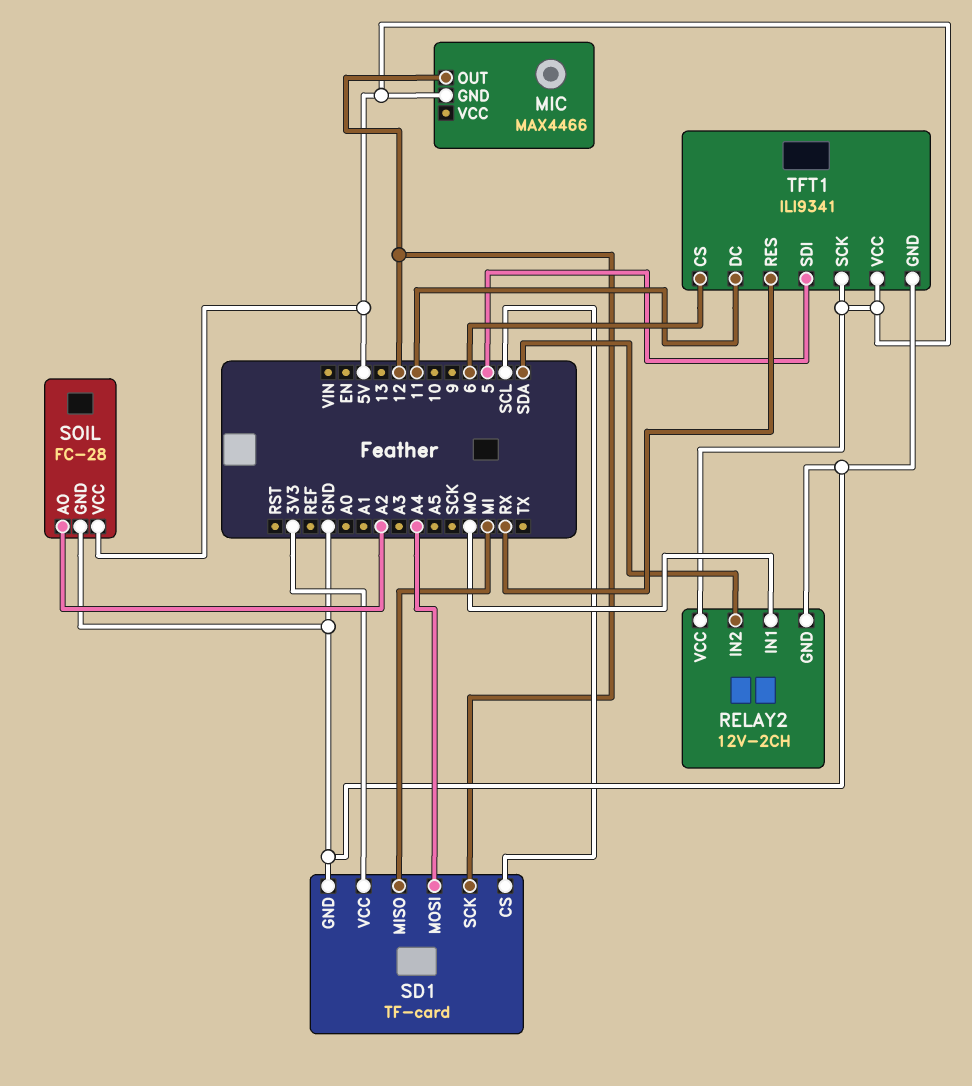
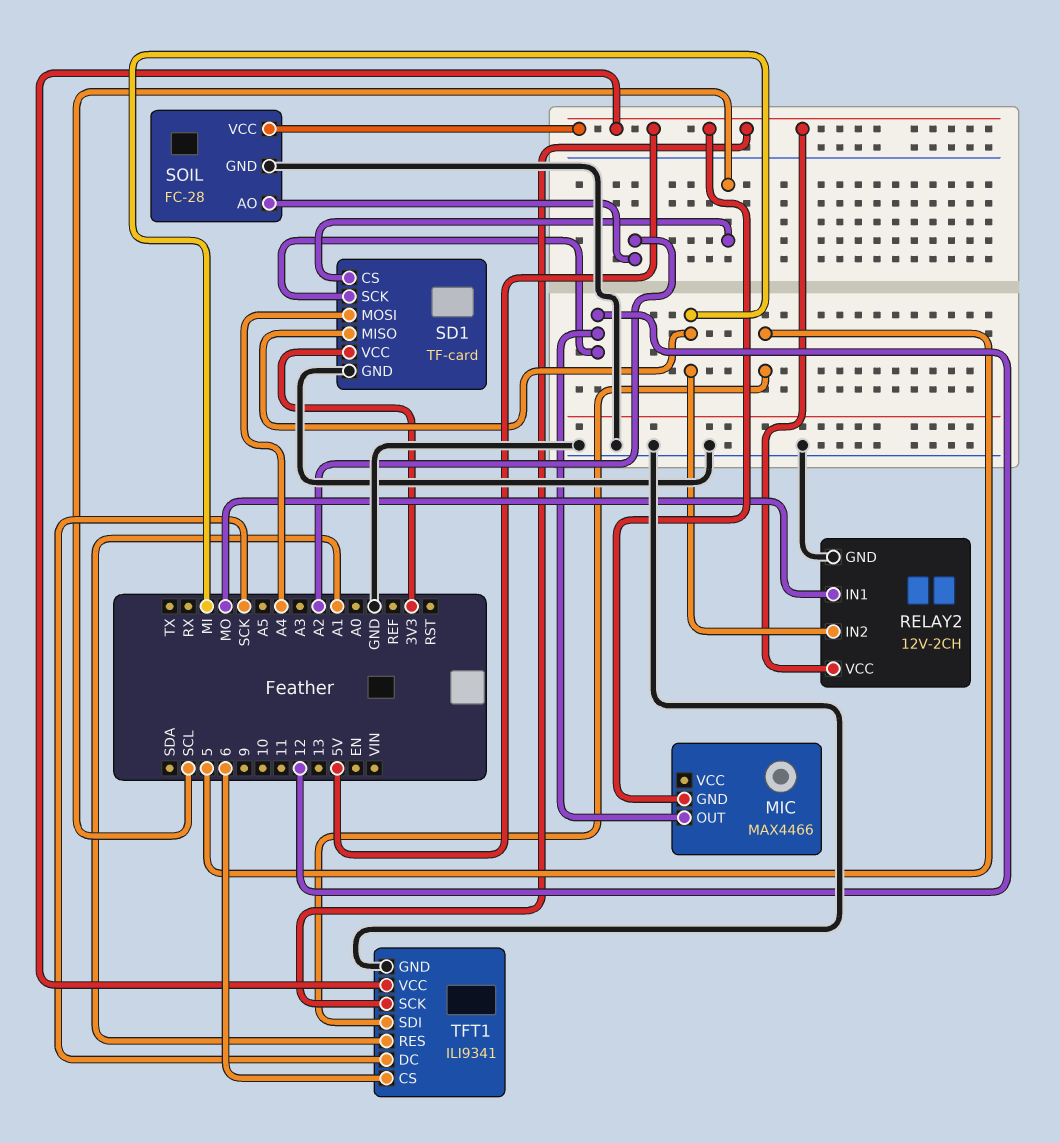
RELAY2 pin IN2: SDA -> MI
TFT1 pin DC: 11 -> SCK
TFT1 pin RES: RX -> A1

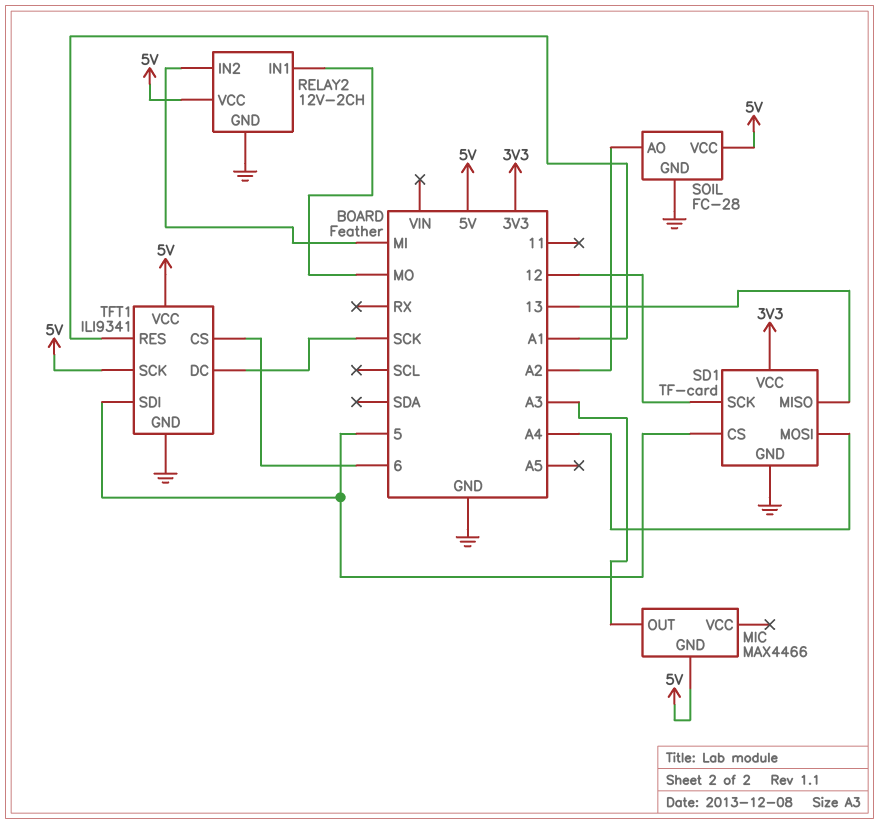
MIC pin OUT: 12 -> A3
SD1 pin CS: SCL -> 5
SD1 pin MISO: MI -> 13

